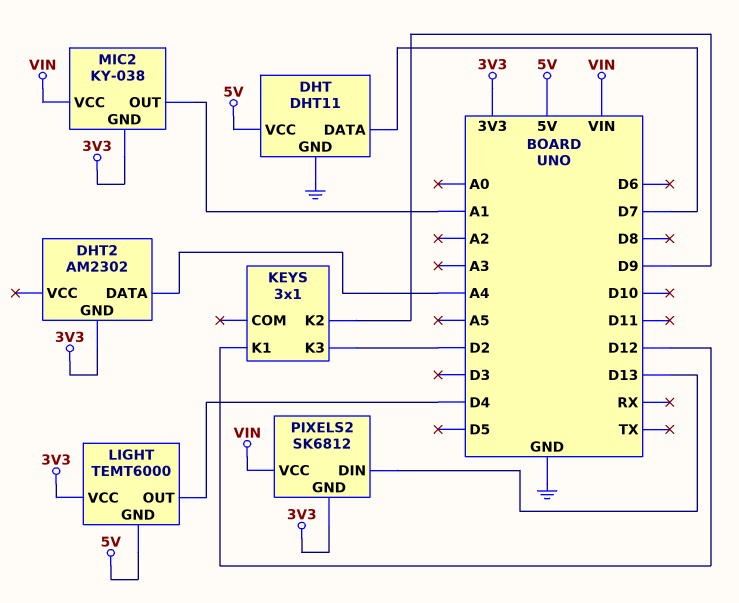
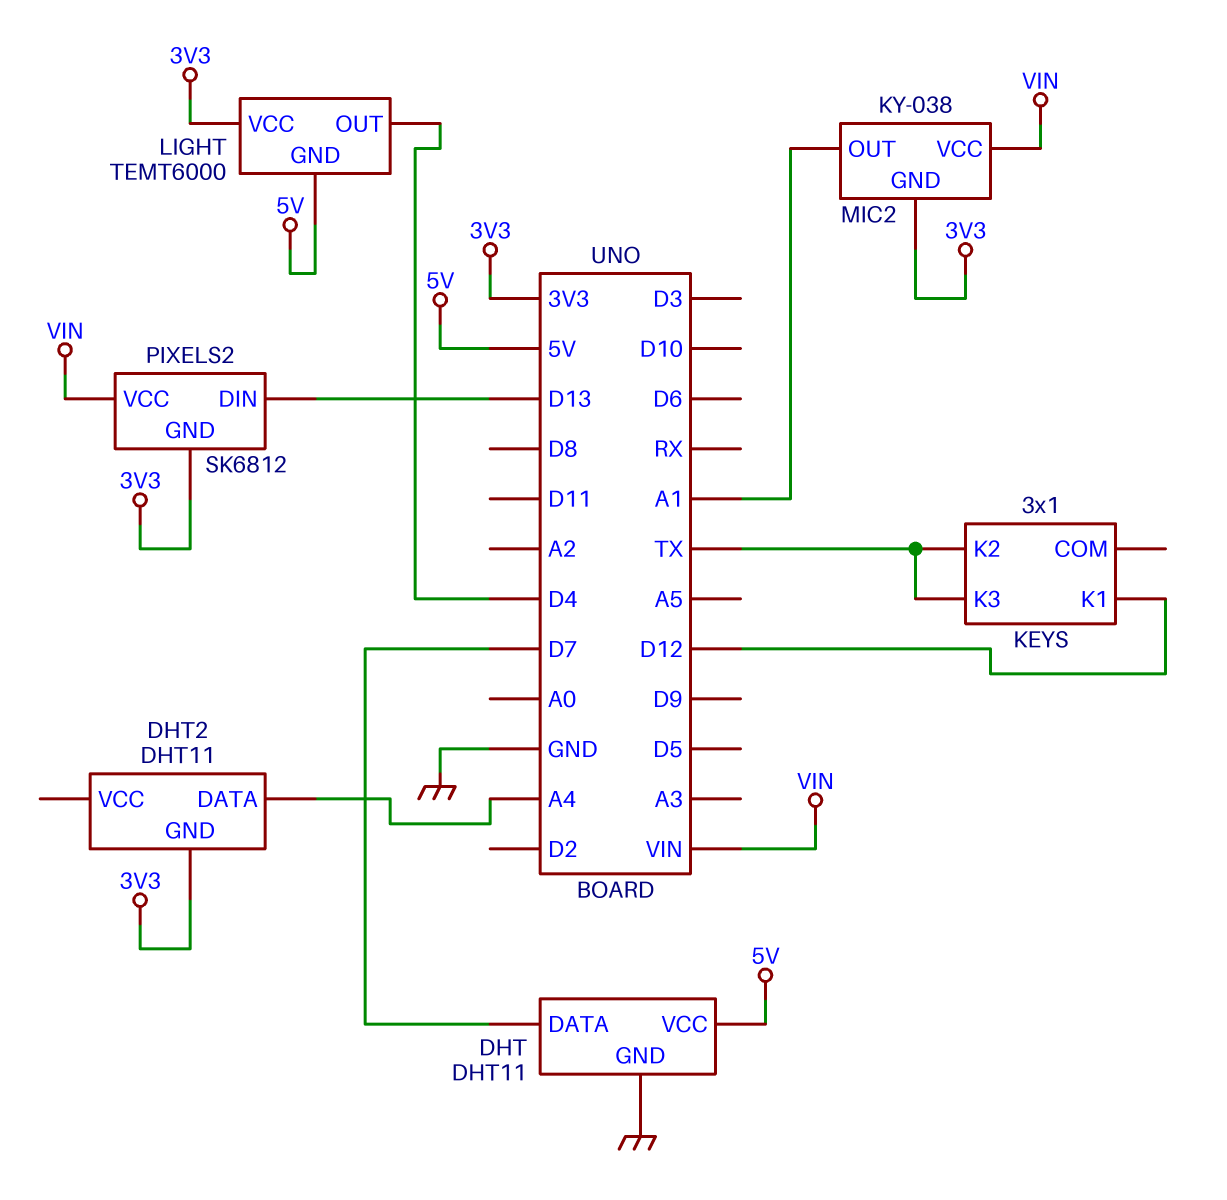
DHT2: AM2302 -> DHT11
KEYS pin K2: D9 -> TX
KEYS pin K3: D2 -> TX

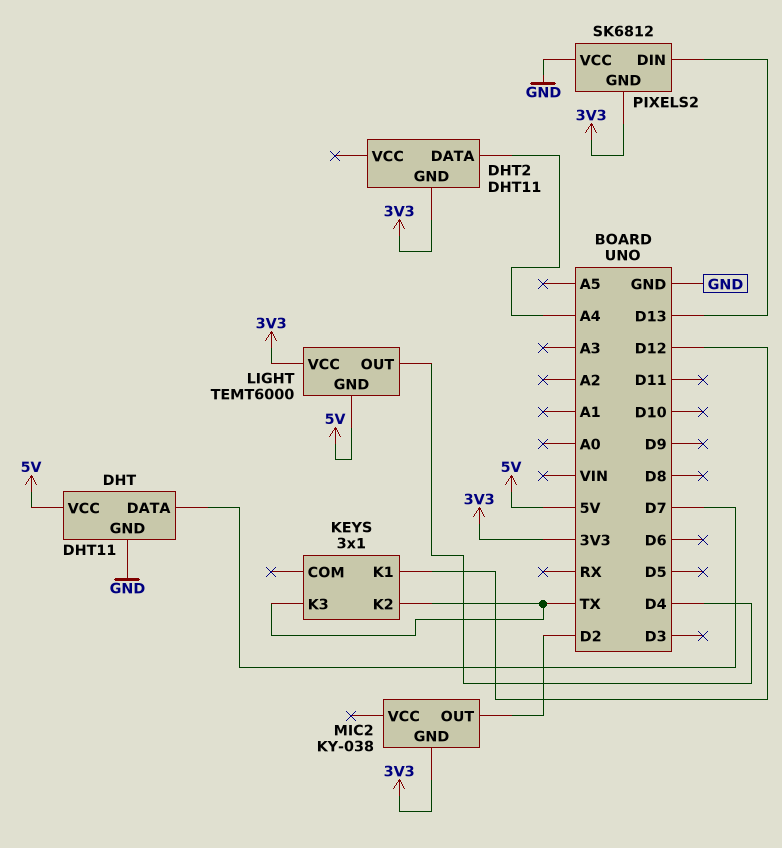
MIC2 pin OUT: A1 -> D2
MIC2 pin VCC: VIN -> none
PIXELS2 pin VCC: VIN -> GND

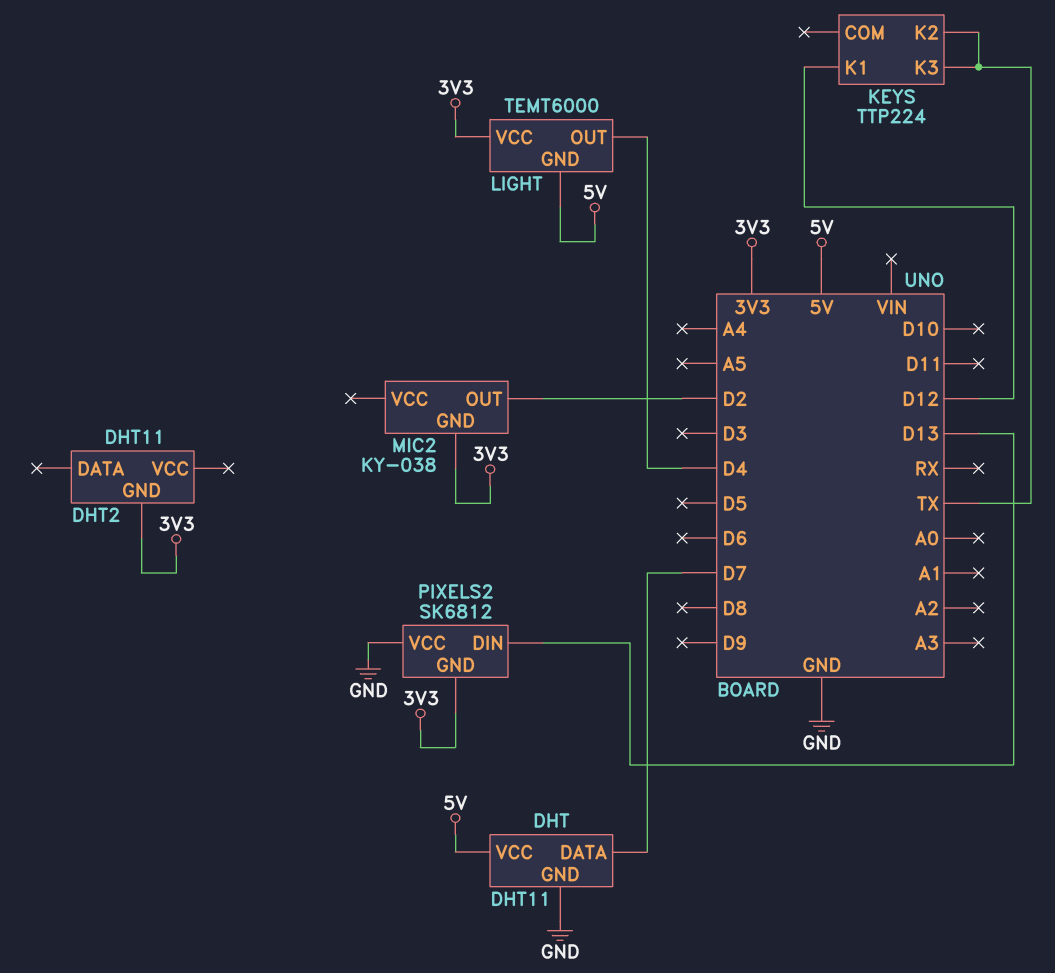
DHT2 pin DATA: A4 -> none
KEYS: 3x1 -> TTP224

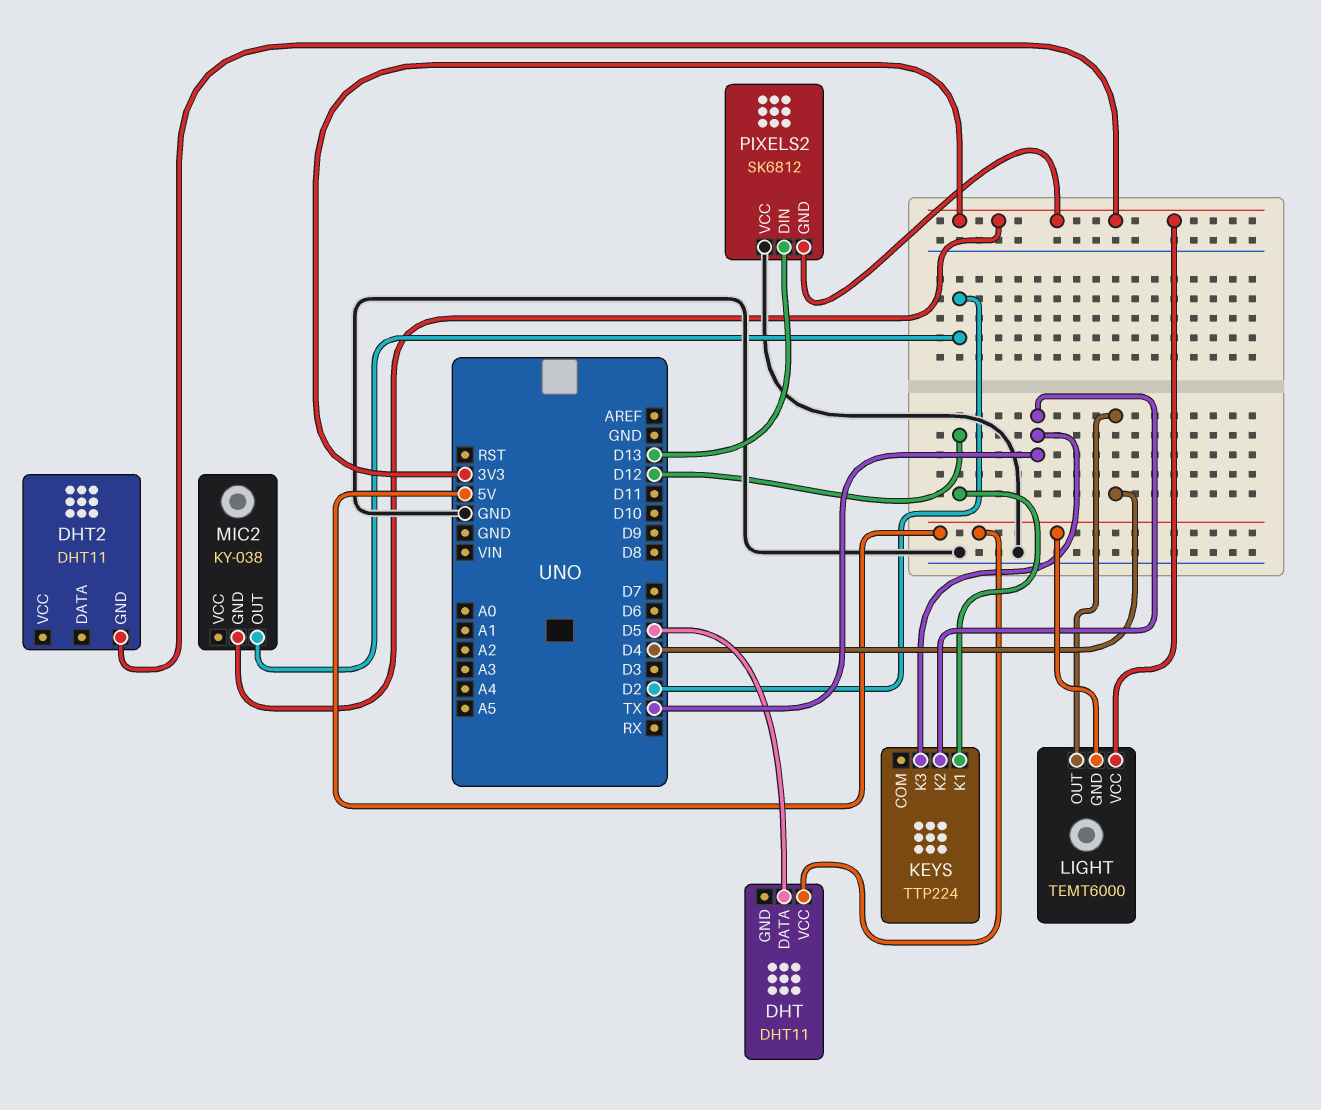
DHT pin DATA: D7 -> D5
DHT pin GND: GND -> none

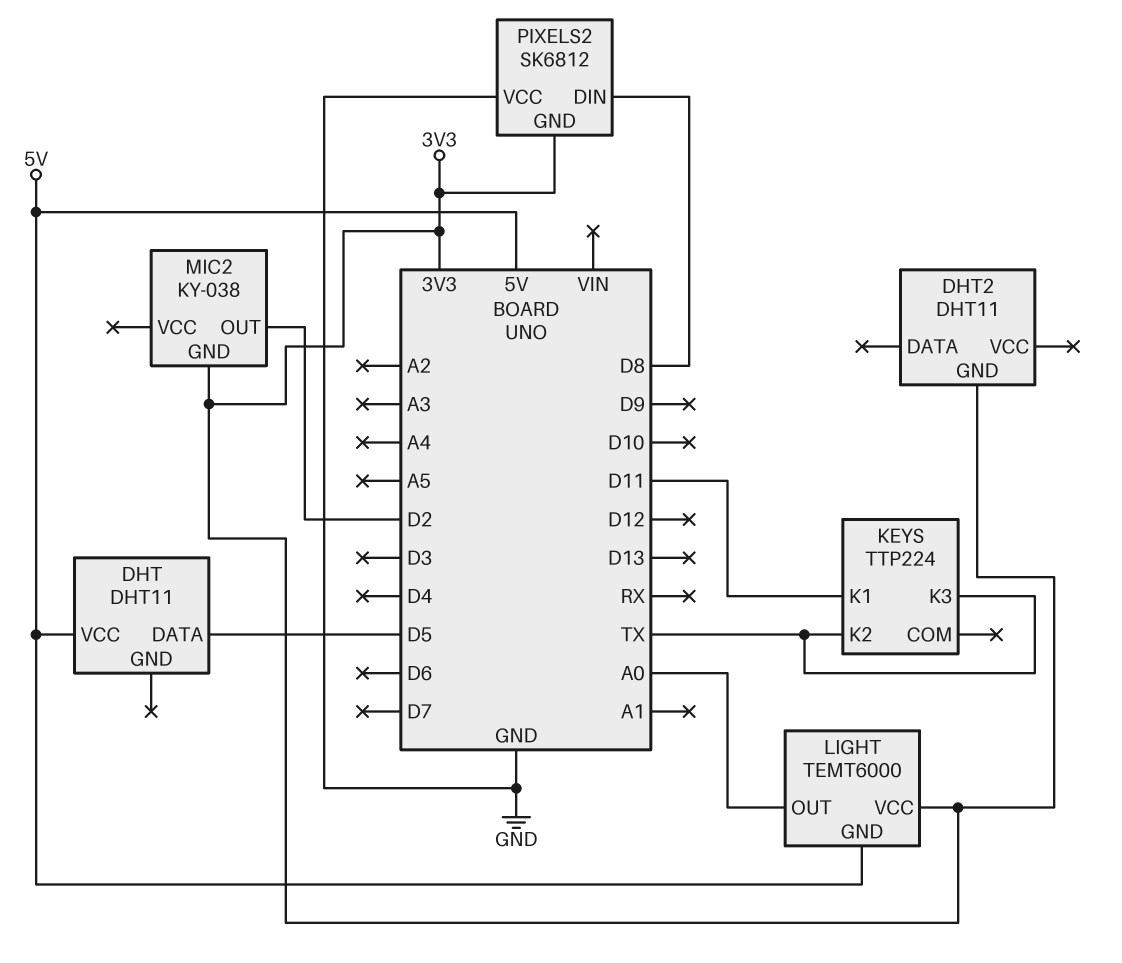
KEYS pin K1: D12 -> D11
LIGHT pin OUT: D4 -> A0
PIXELS2 pin DIN: D13 -> D8

